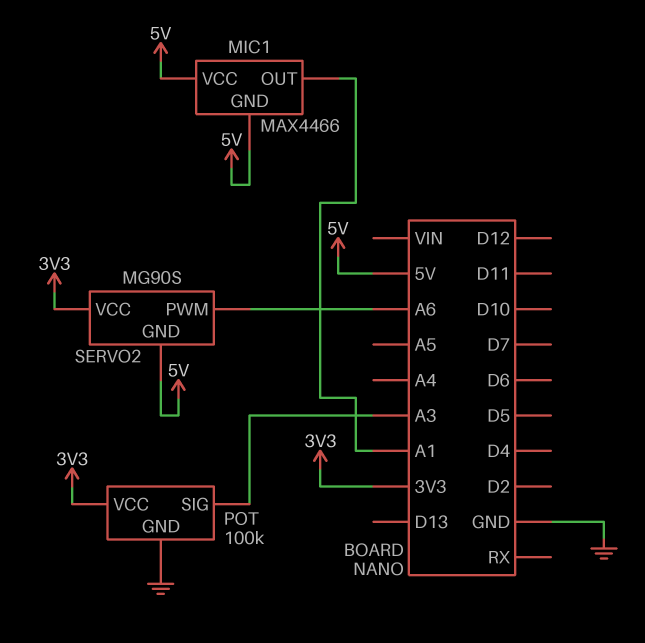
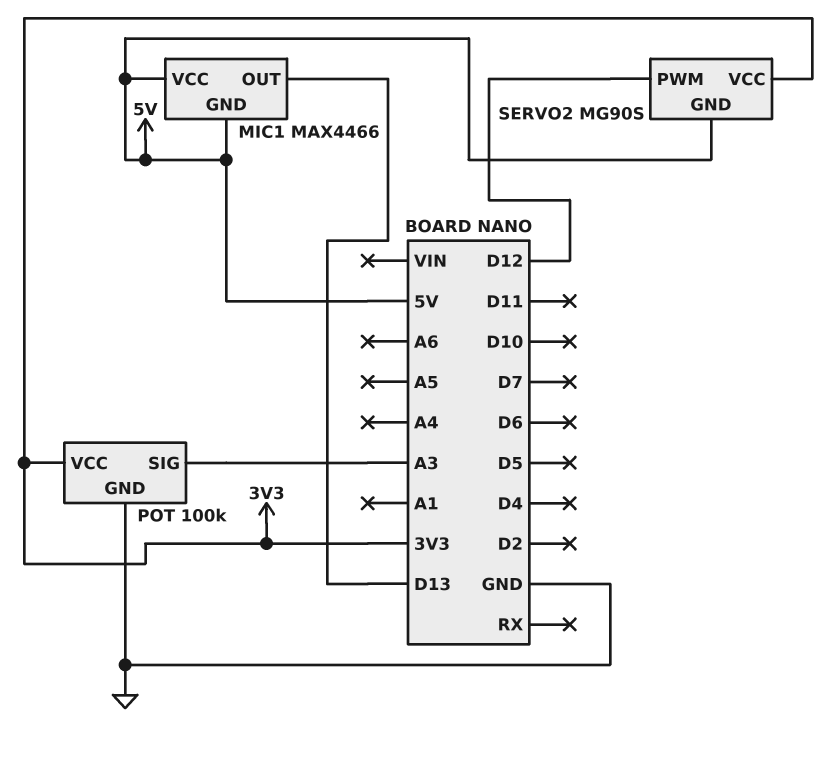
MIC1 pin OUT: A1 -> D13
SERVO2 pin PWM: A6 -> D12

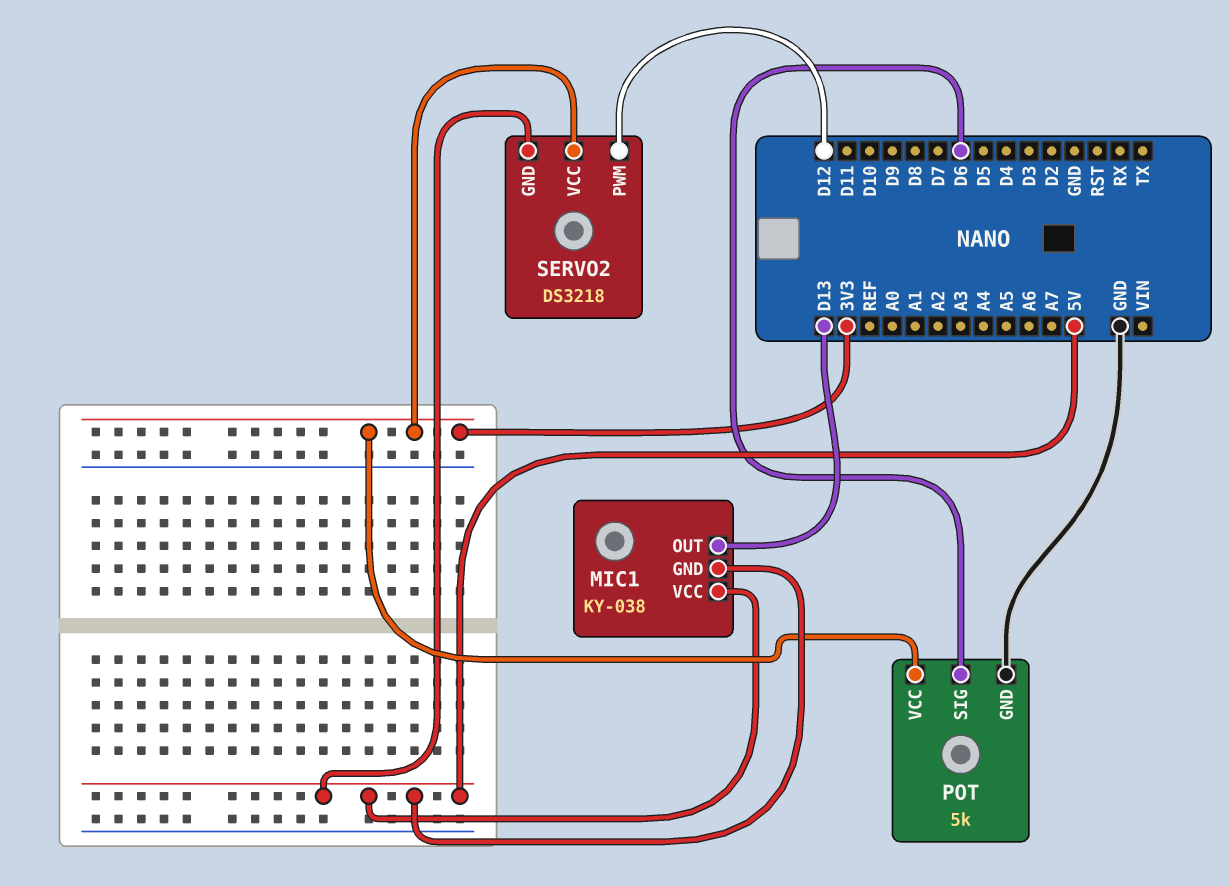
MIC1: MAX4466 -> KY-038
POT: 100k -> 5k
POT pin SIG: A3 -> D6
SERVO2: MG90S -> DS3218

